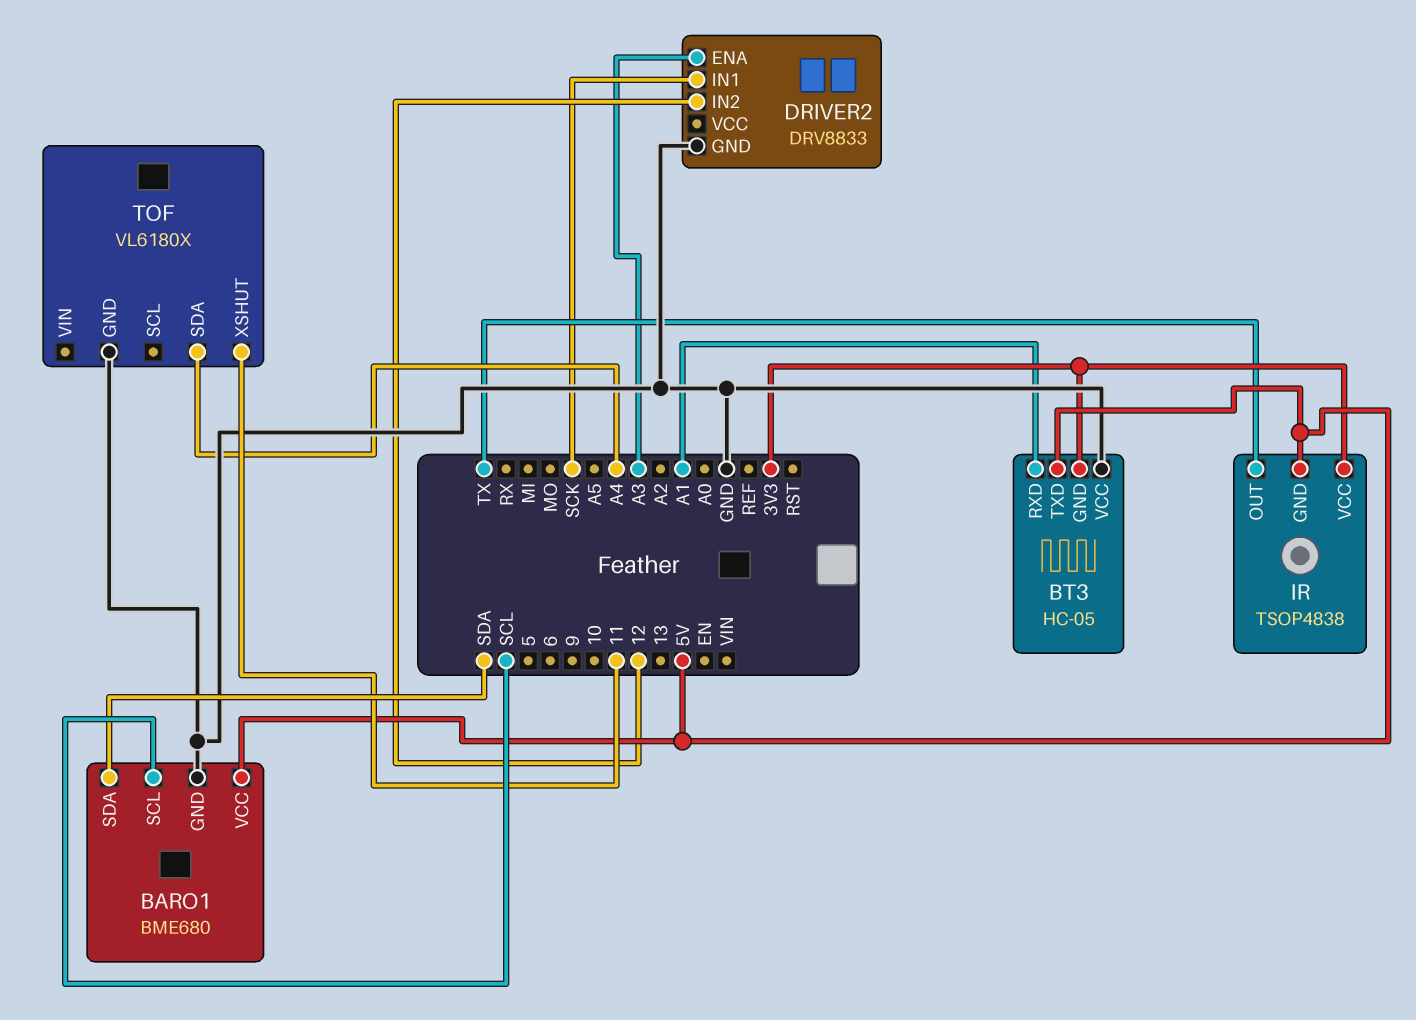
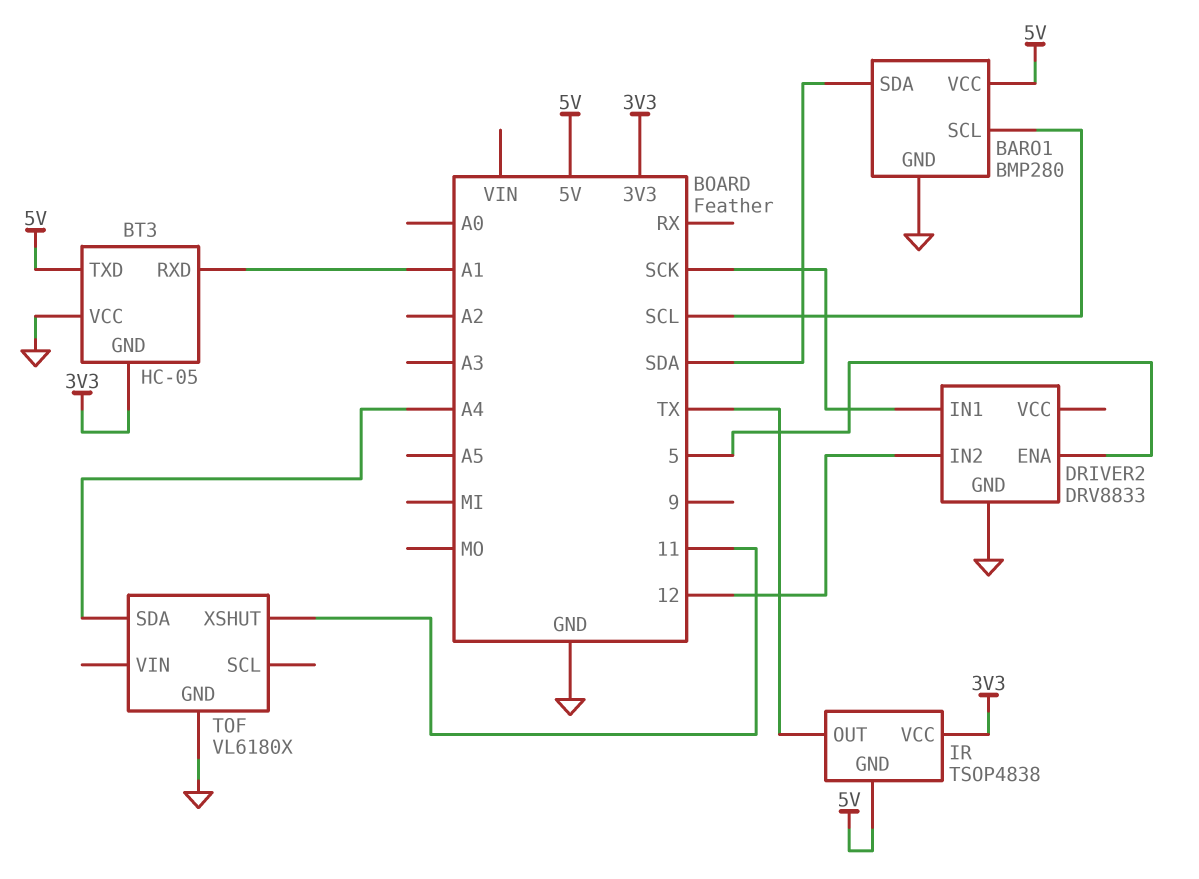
BARO1: BME680 -> BMP280
DRIVER2 pin ENA: A3 -> 5

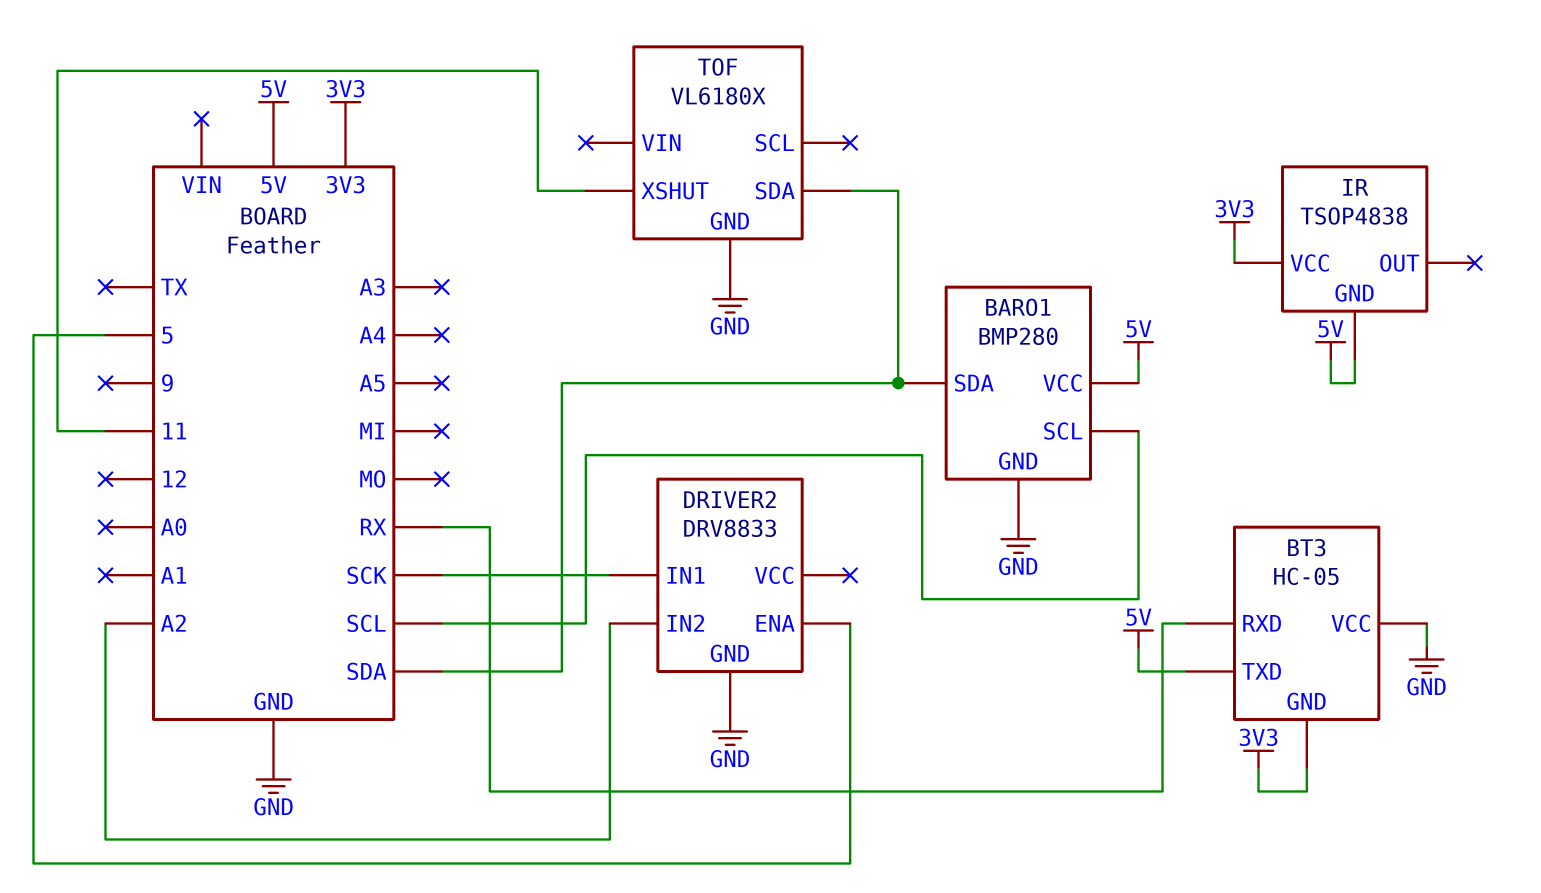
BT3 pin RXD: A1 -> RX
DRIVER2 pin IN2: 12 -> A2
IR pin OUT: TX -> none
TOF pin SDA: A4 -> SDA

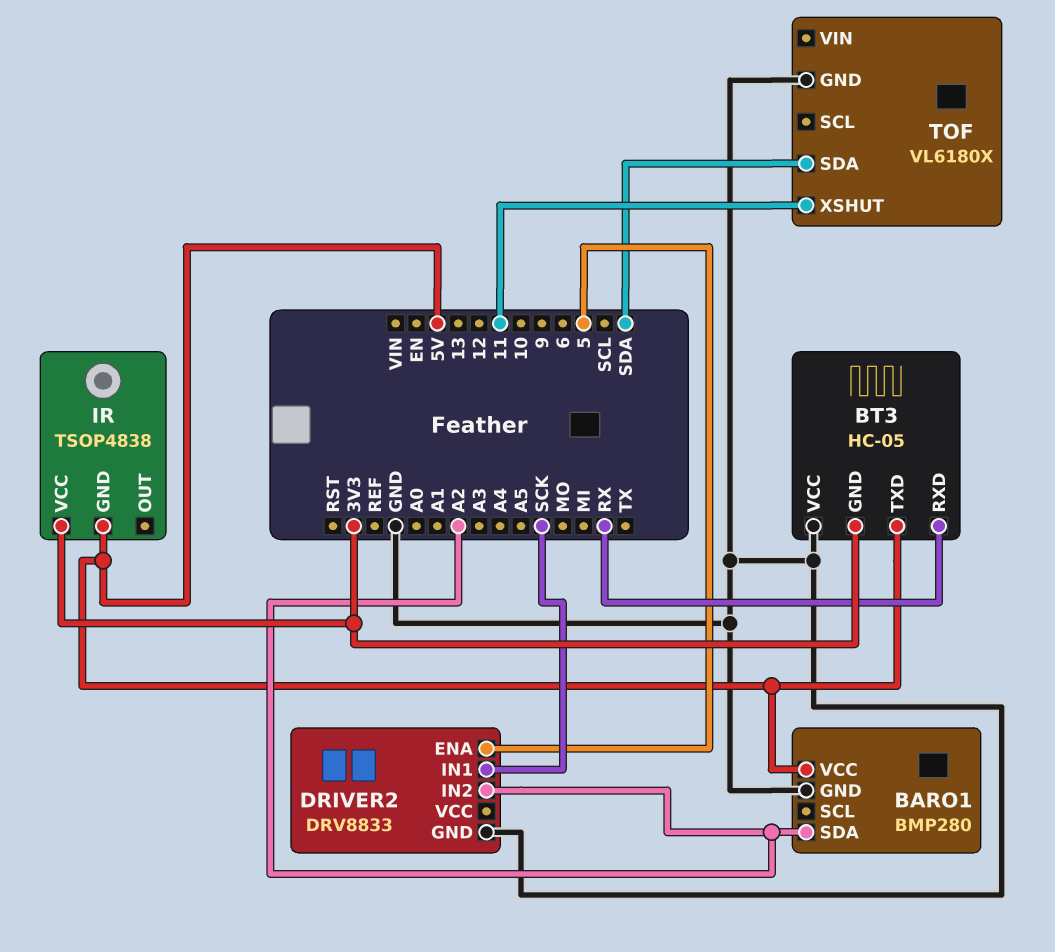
BARO1 pin SCL: SCL -> none
BARO1 pin SDA: SDA -> A2

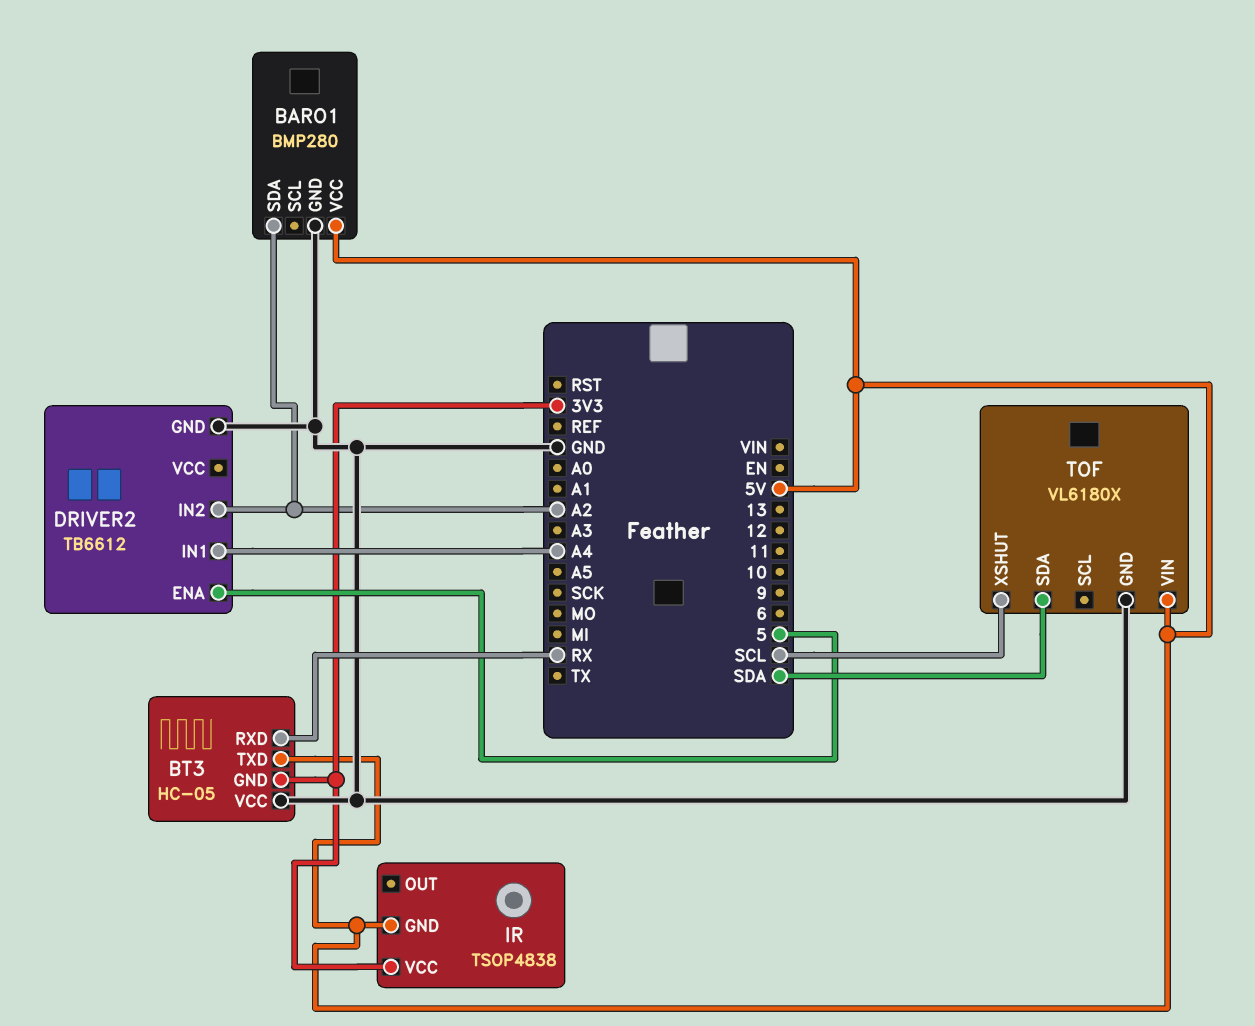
DRIVER2: DRV8833 -> TB6612
DRIVER2 pin IN1: SCK -> A4
TOF pin VIN: none -> 5V
TOF pin XSHUT: 11 -> SCL

